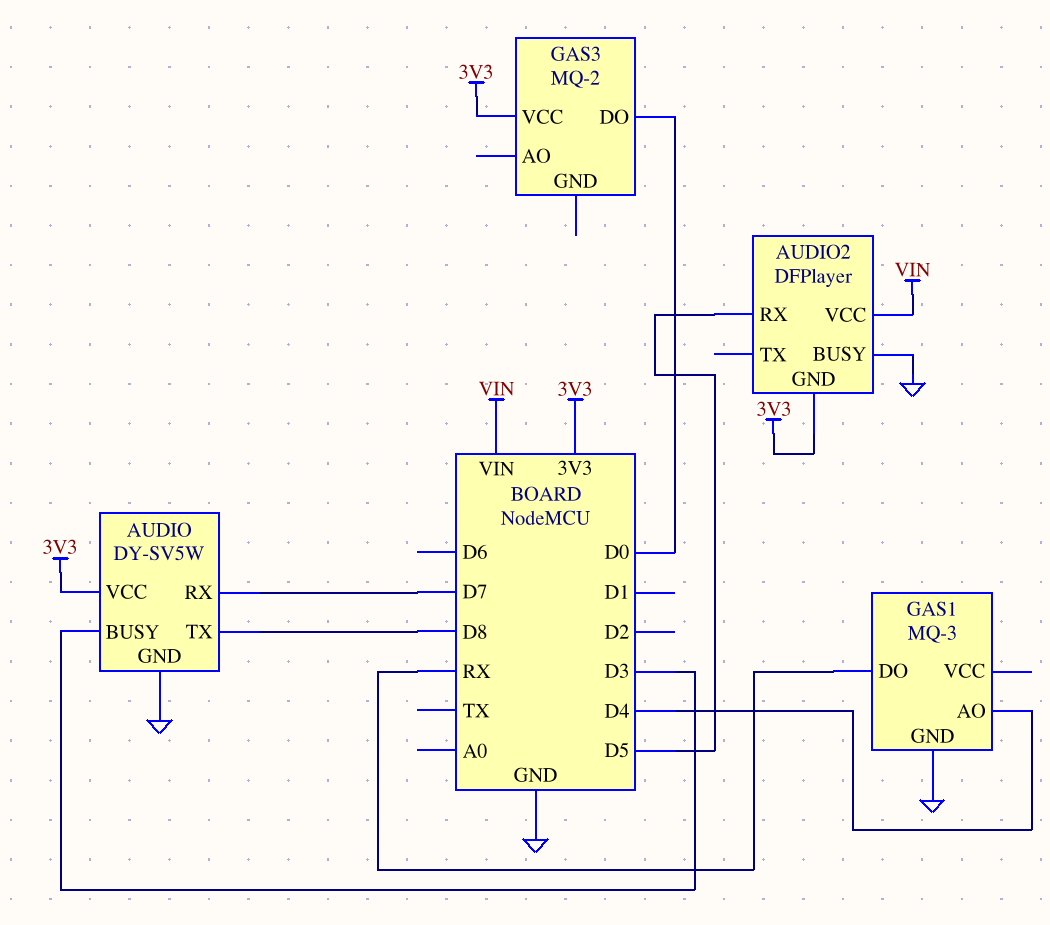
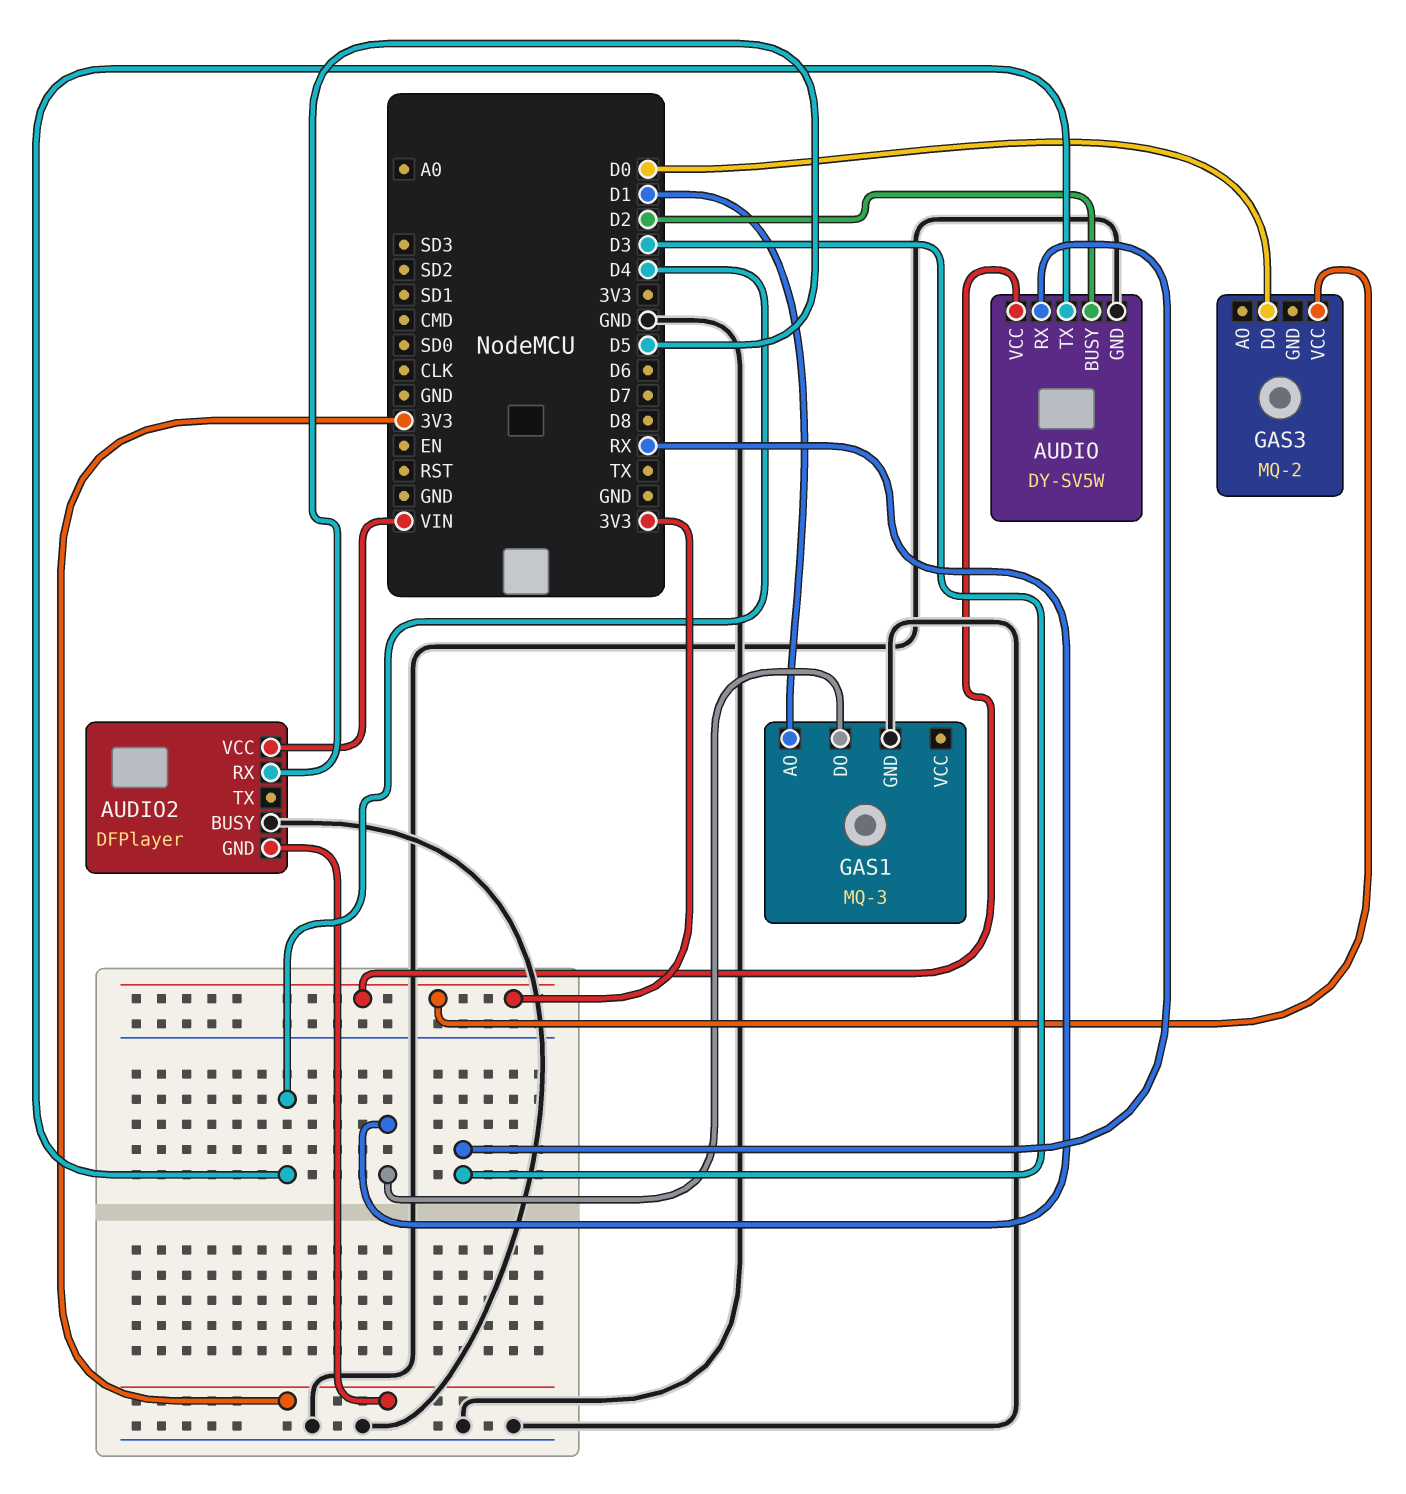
AUDIO pin BUSY: D3 -> D2
AUDIO pin RX: D7 -> D3
AUDIO pin TX: D8 -> D4
GAS1 pin AO: D4 -> D1

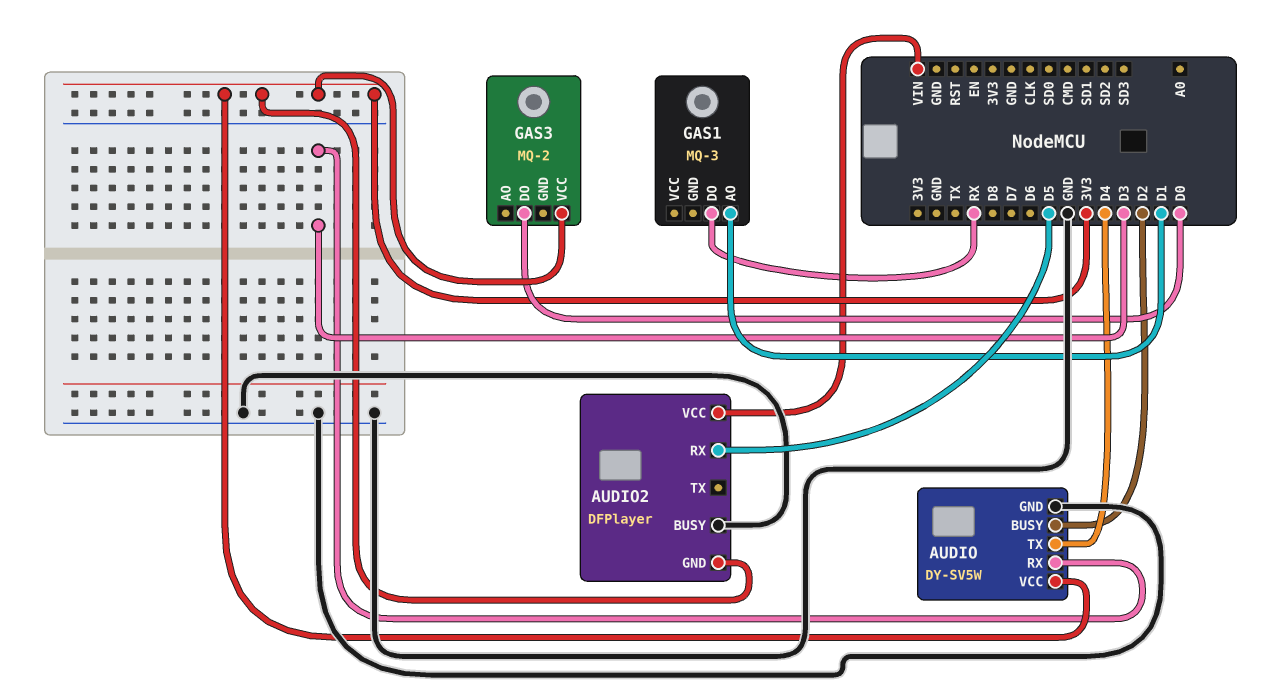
GAS1 pin GND: GND -> none

